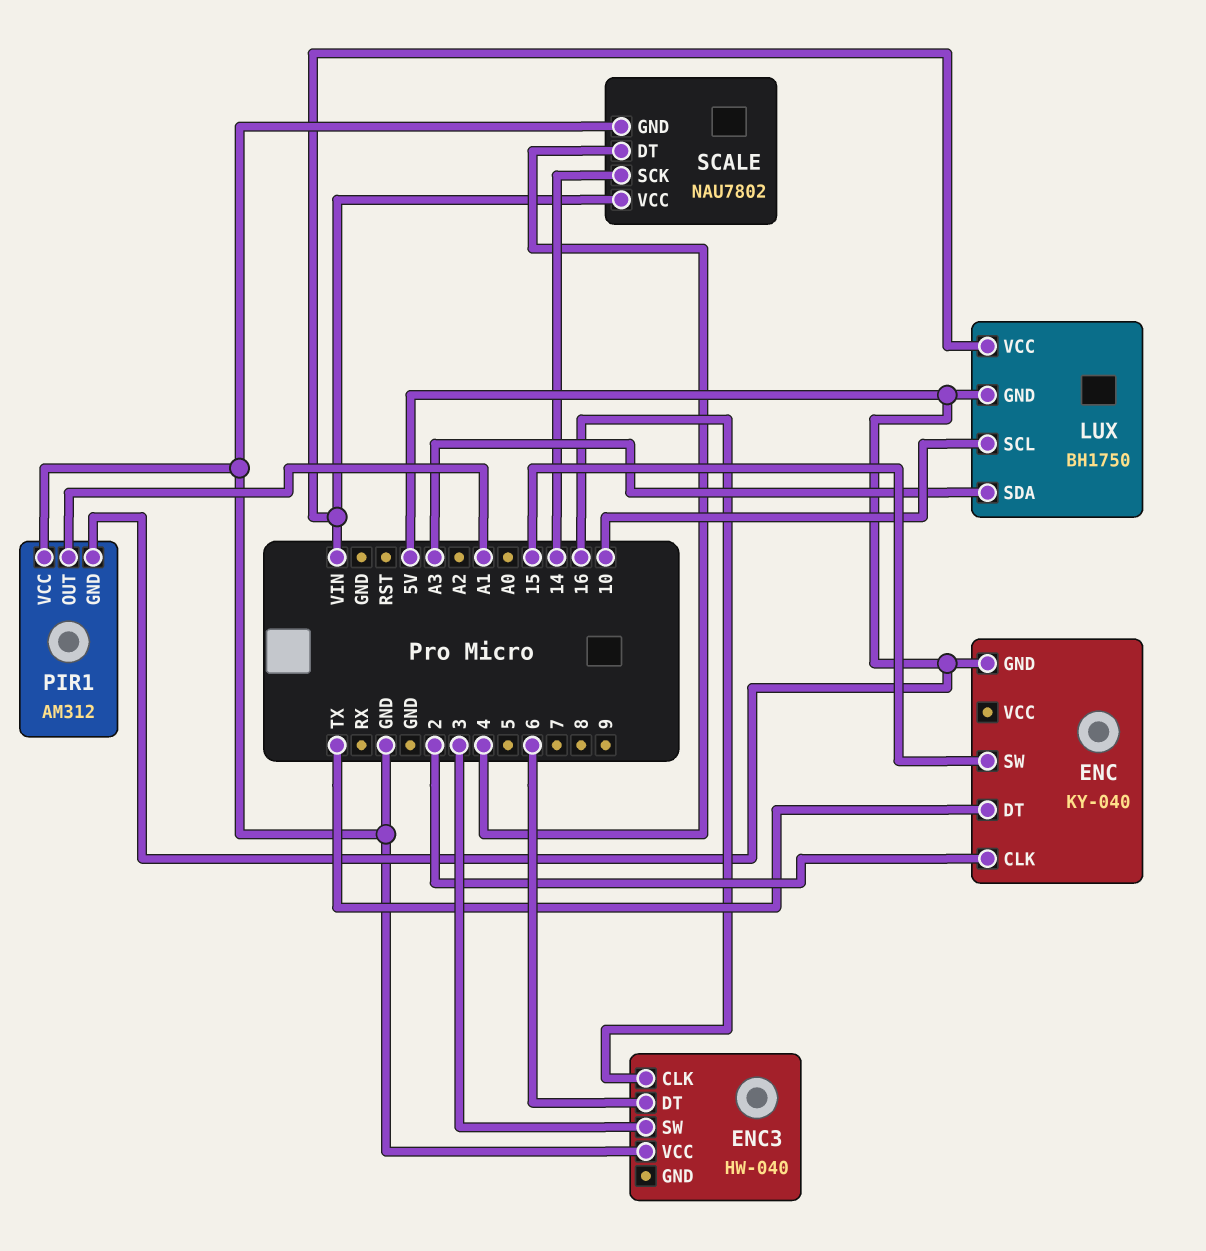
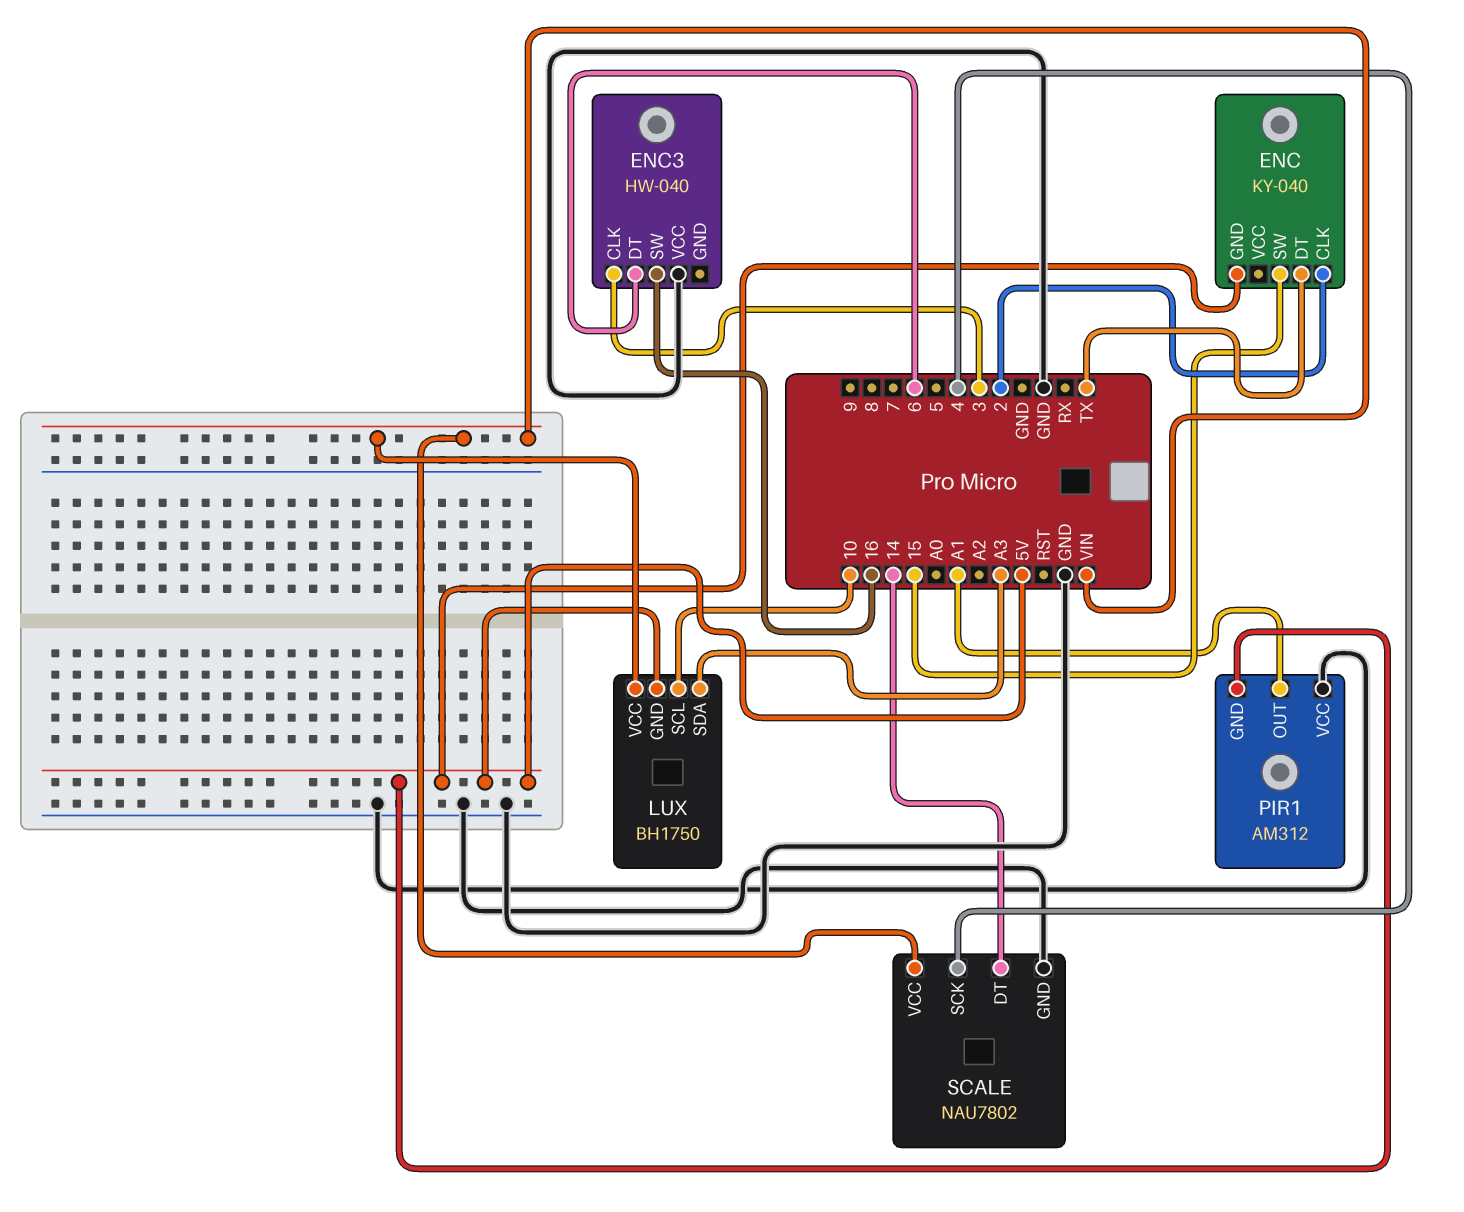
ENC3 pin CLK: 16 -> 3
ENC3 pin SW: 3 -> 16
SCALE pin DT: 4 -> 14
SCALE pin SCK: 14 -> 4

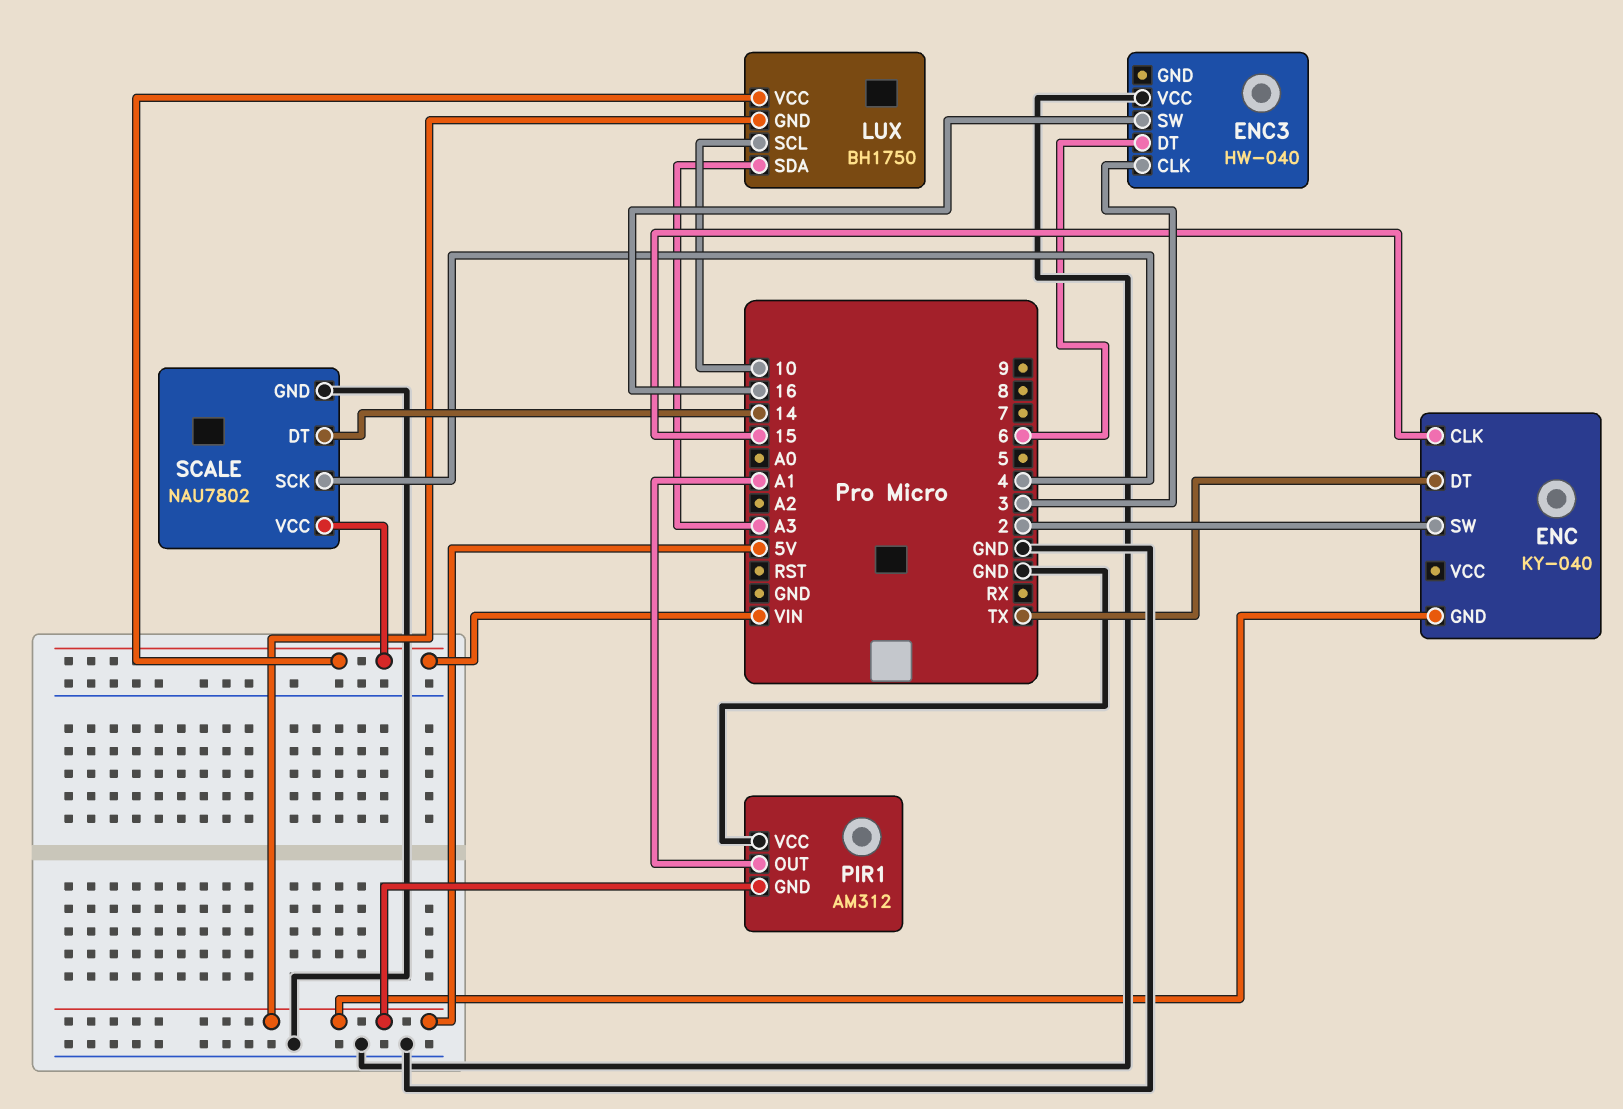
ENC pin CLK: 2 -> 15
ENC pin SW: 15 -> 2

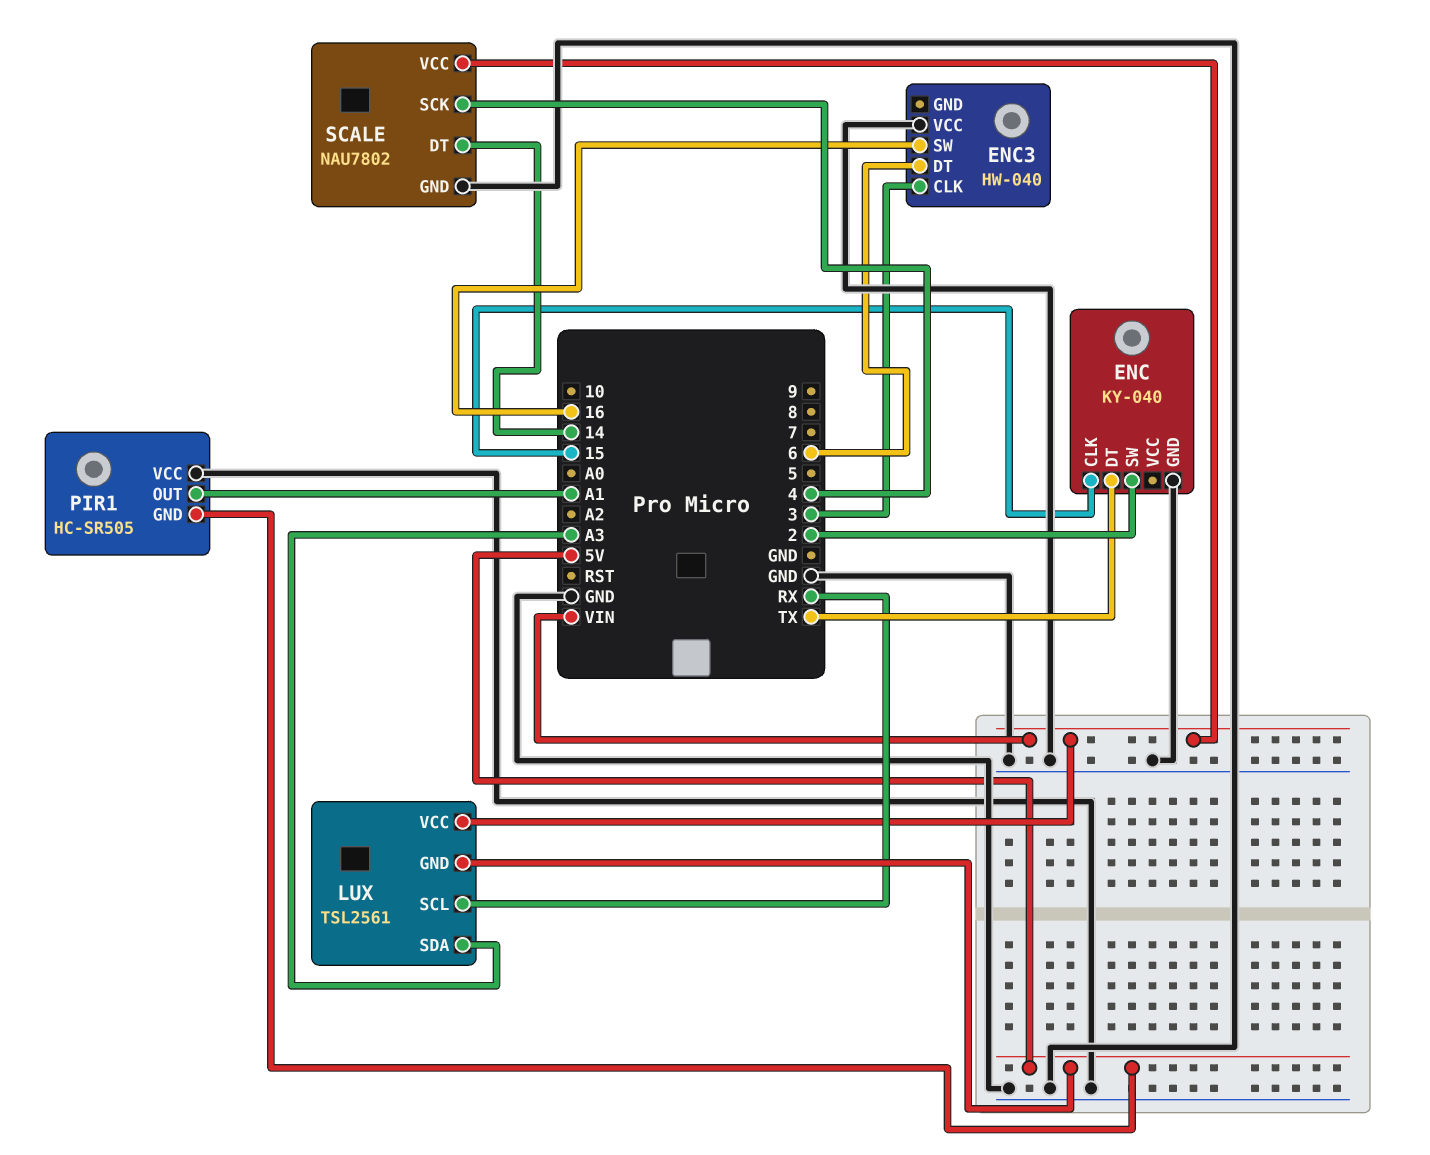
ENC pin GND: 5V -> GND
LUX: BH1750 -> TSL2561
LUX pin SCL: 10 -> RX
PIR1: AM312 -> HC-SR505

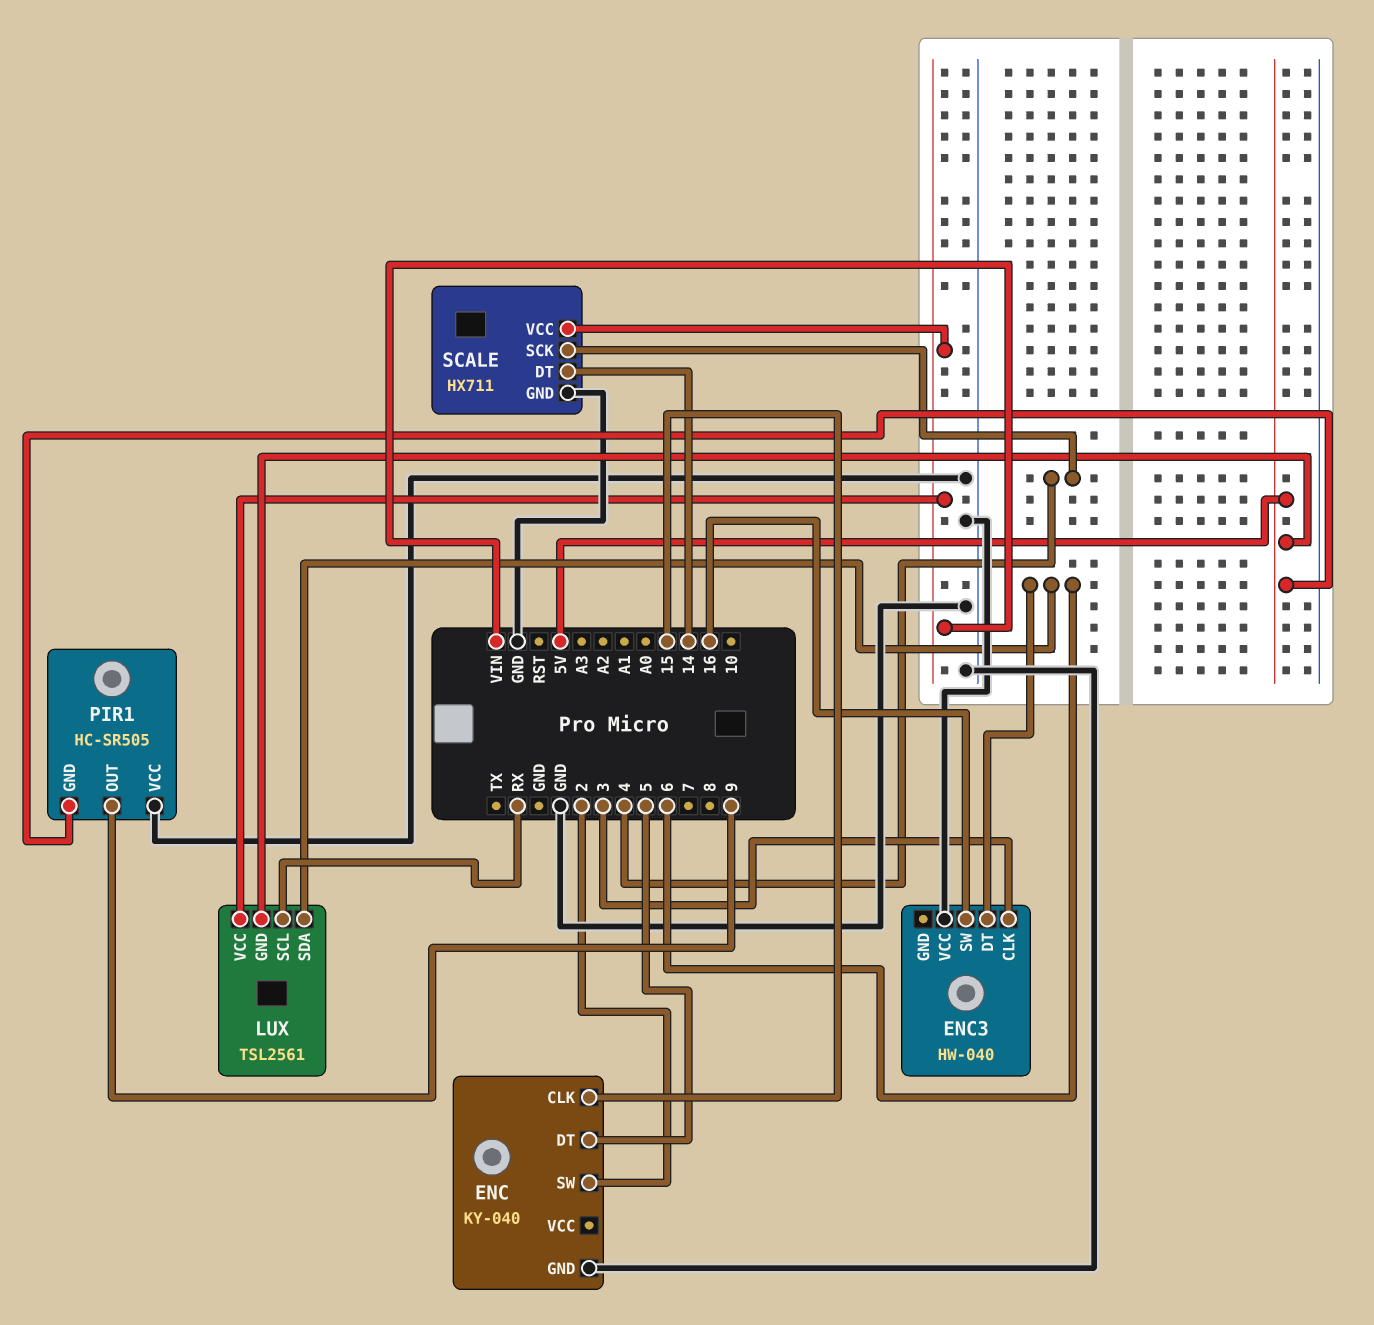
ENC pin DT: TX -> 5
LUX pin SDA: A3 -> 6
PIR1 pin OUT: A1 -> 9
SCALE: NAU7802 -> HX711

